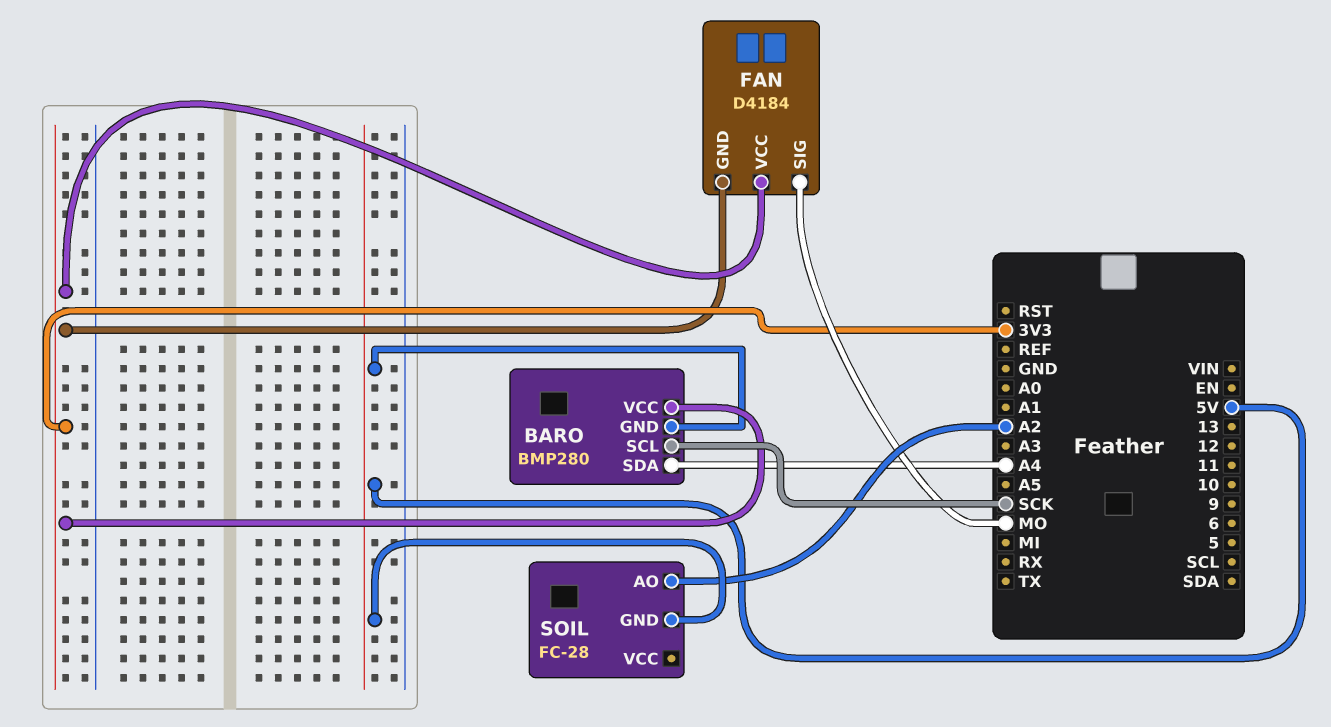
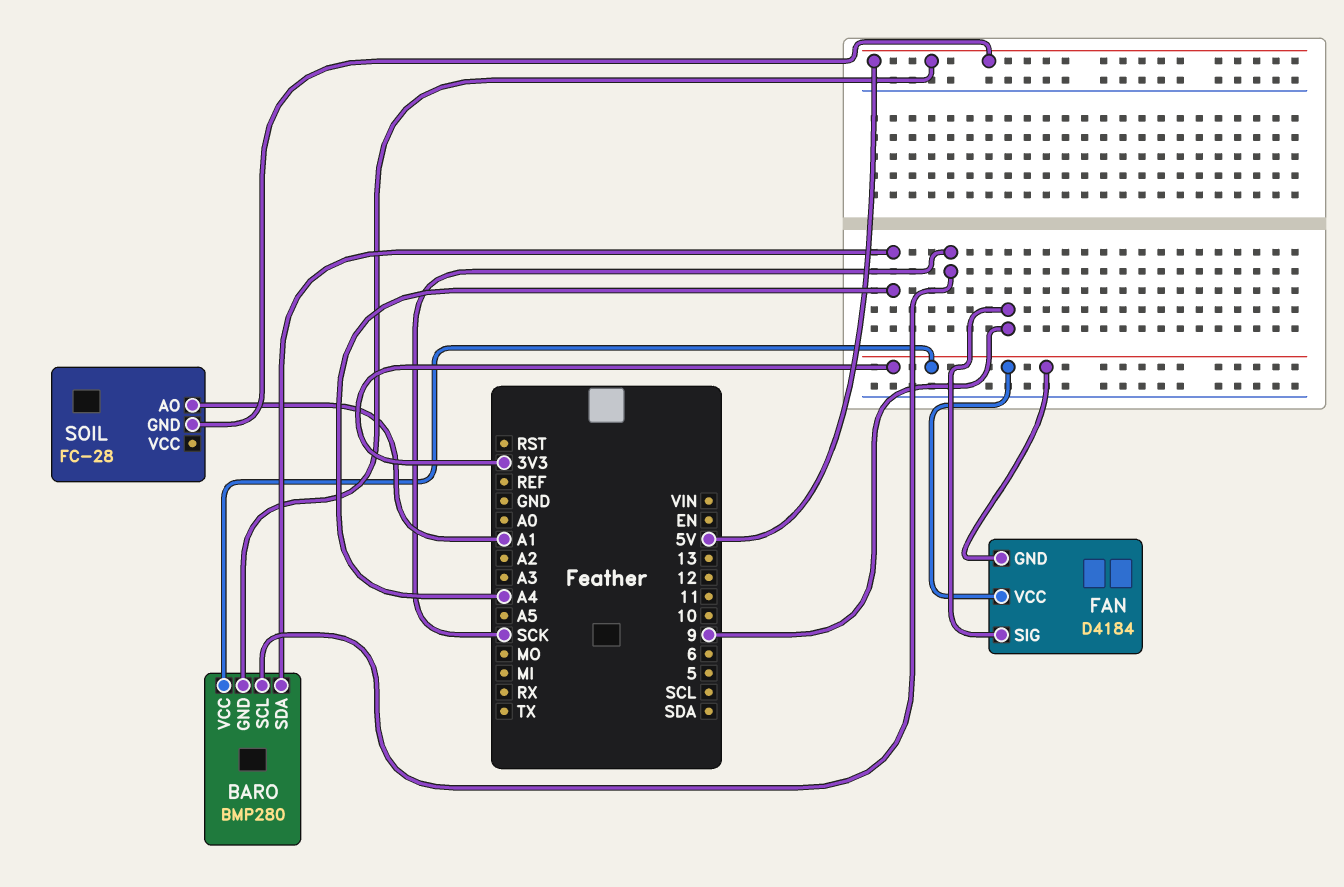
FAN pin SIG: MO -> 9
SOIL pin AO: A2 -> A1

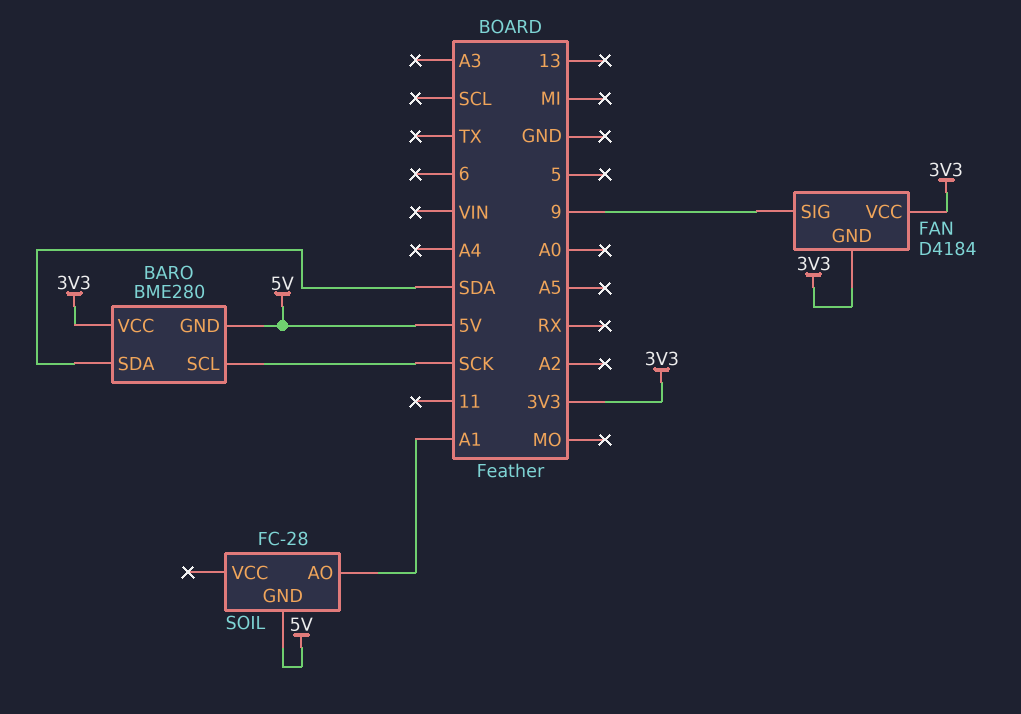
BARO: BMP280 -> BME280
BARO pin SDA: A4 -> SDA

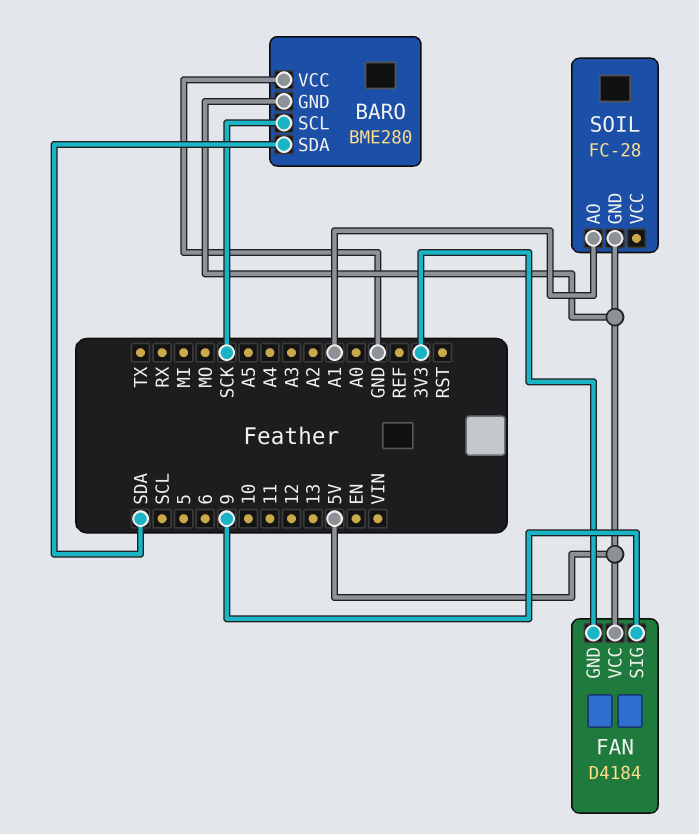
BARO pin VCC: 3V3 -> GND
FAN pin VCC: 3V3 -> 5V

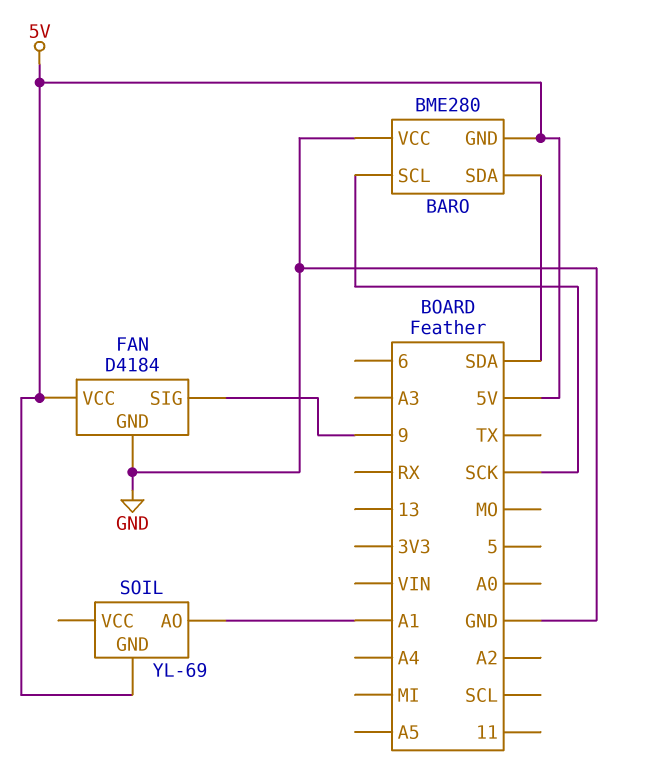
FAN pin GND: 3V3 -> GND
SOIL: FC-28 -> YL-69

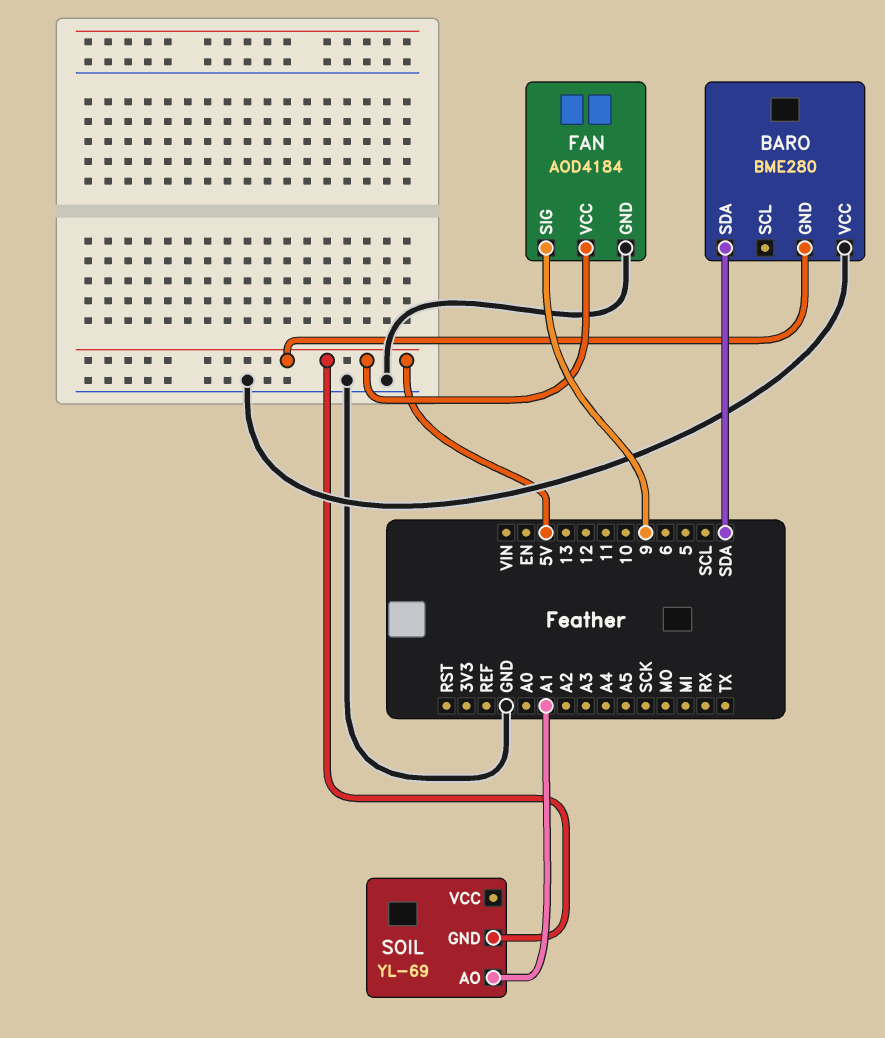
BARO pin SCL: SCK -> none
FAN: D4184 -> AOD4184

